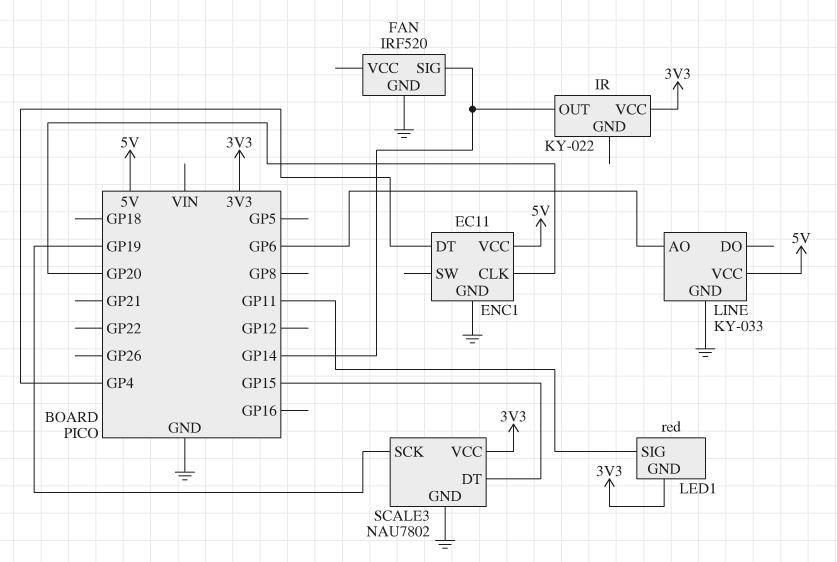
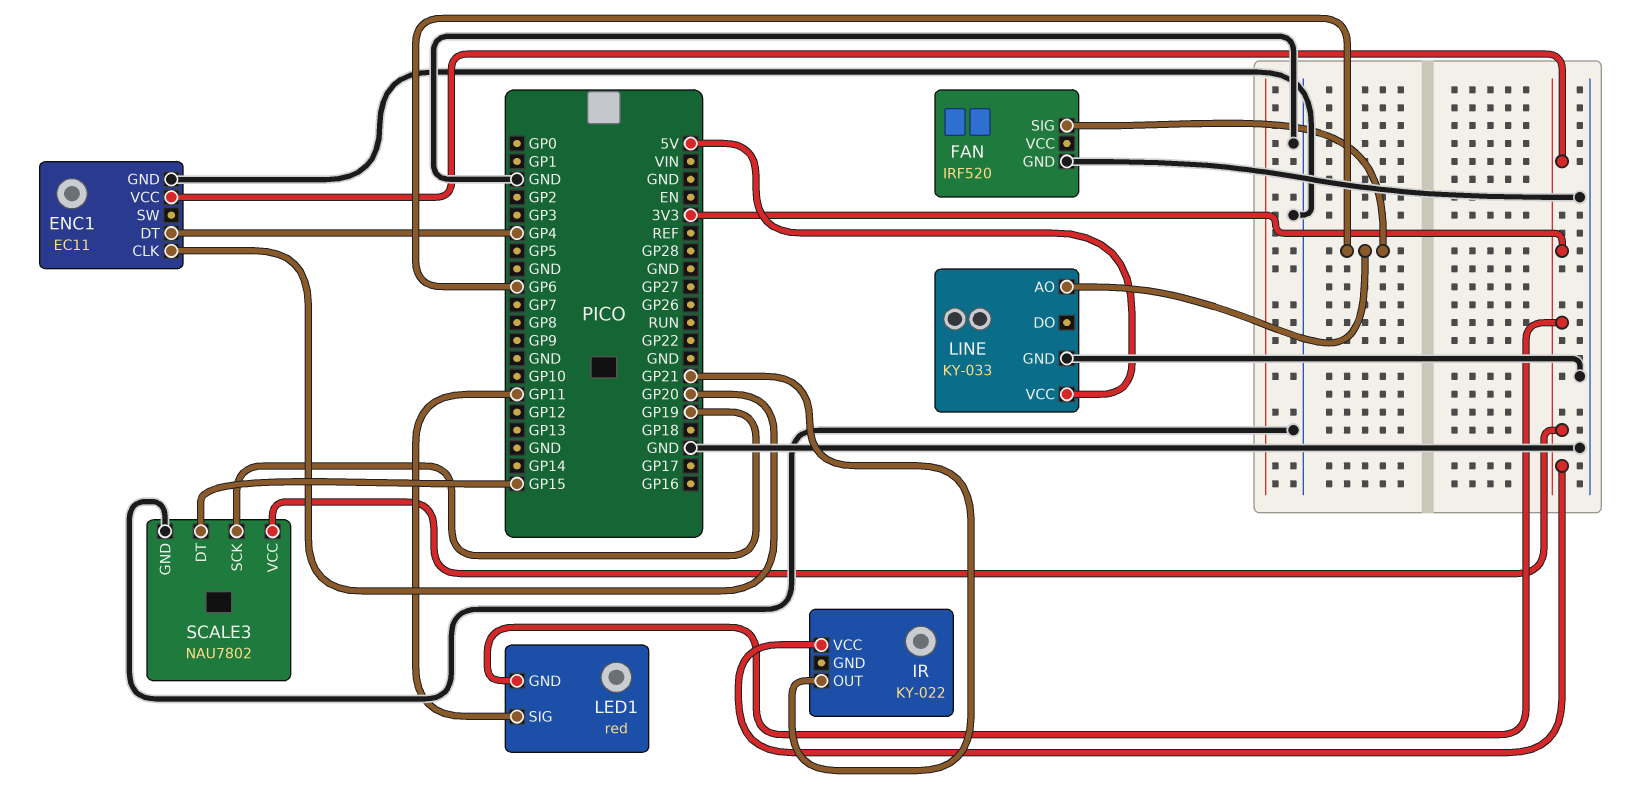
ENC1 pin VCC: 5V -> 3V3
FAN pin SIG: GP14 -> GP6
IR pin OUT: GP14 -> GP21

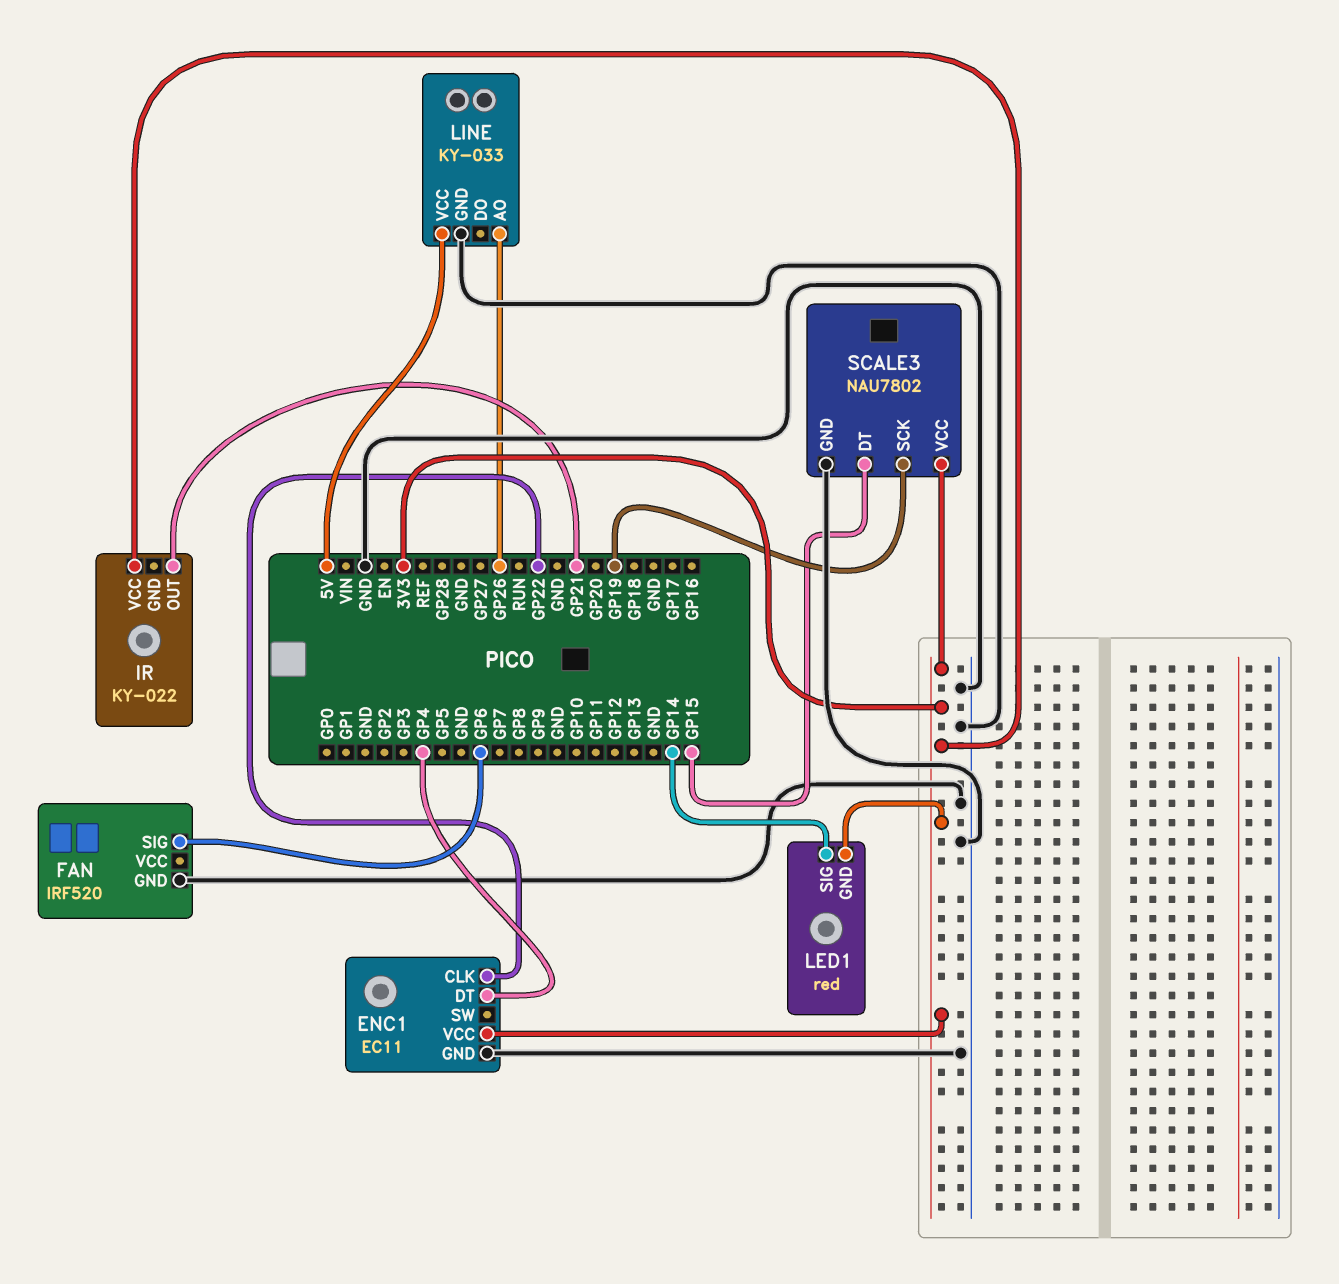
ENC1 pin CLK: GP20 -> GP22
LED1 pin SIG: GP11 -> GP14
LINE pin AO: GP6 -> GP26

